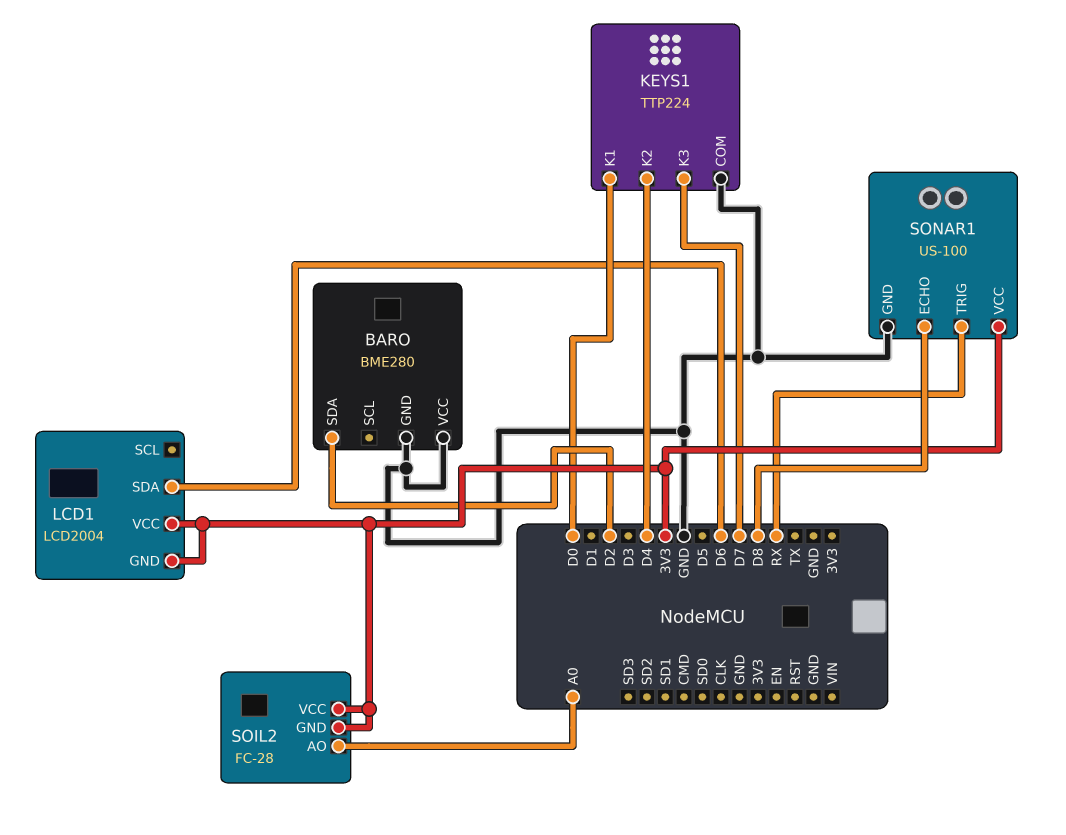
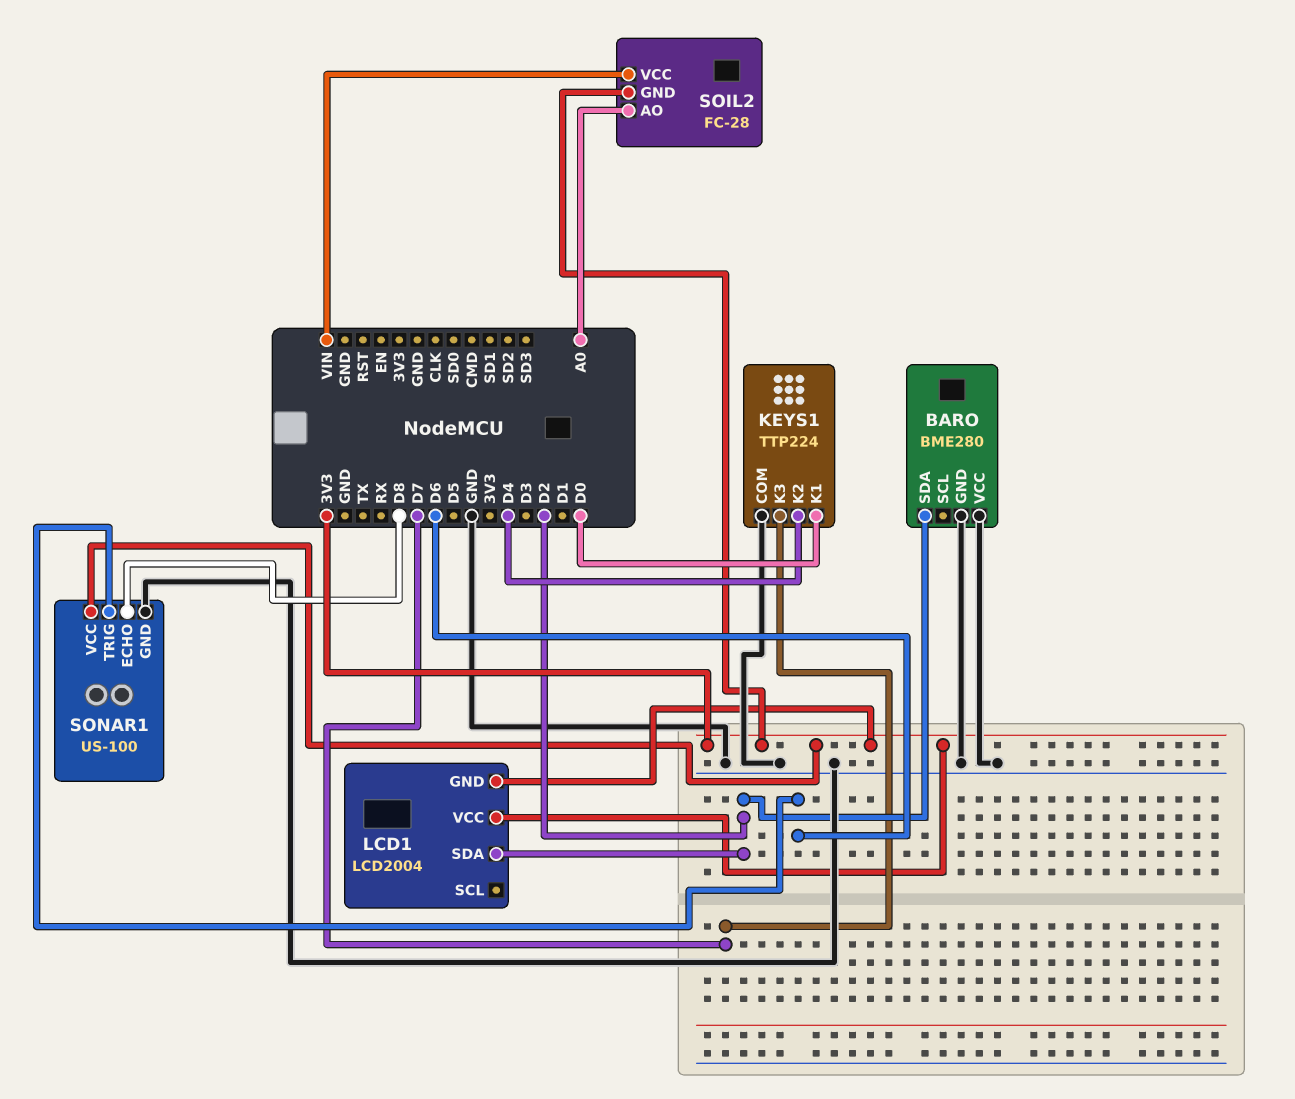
LCD1 pin SDA: D6 -> D2
SOIL2 pin VCC: 3V3 -> VIN
SONAR1 pin TRIG: RX -> D6

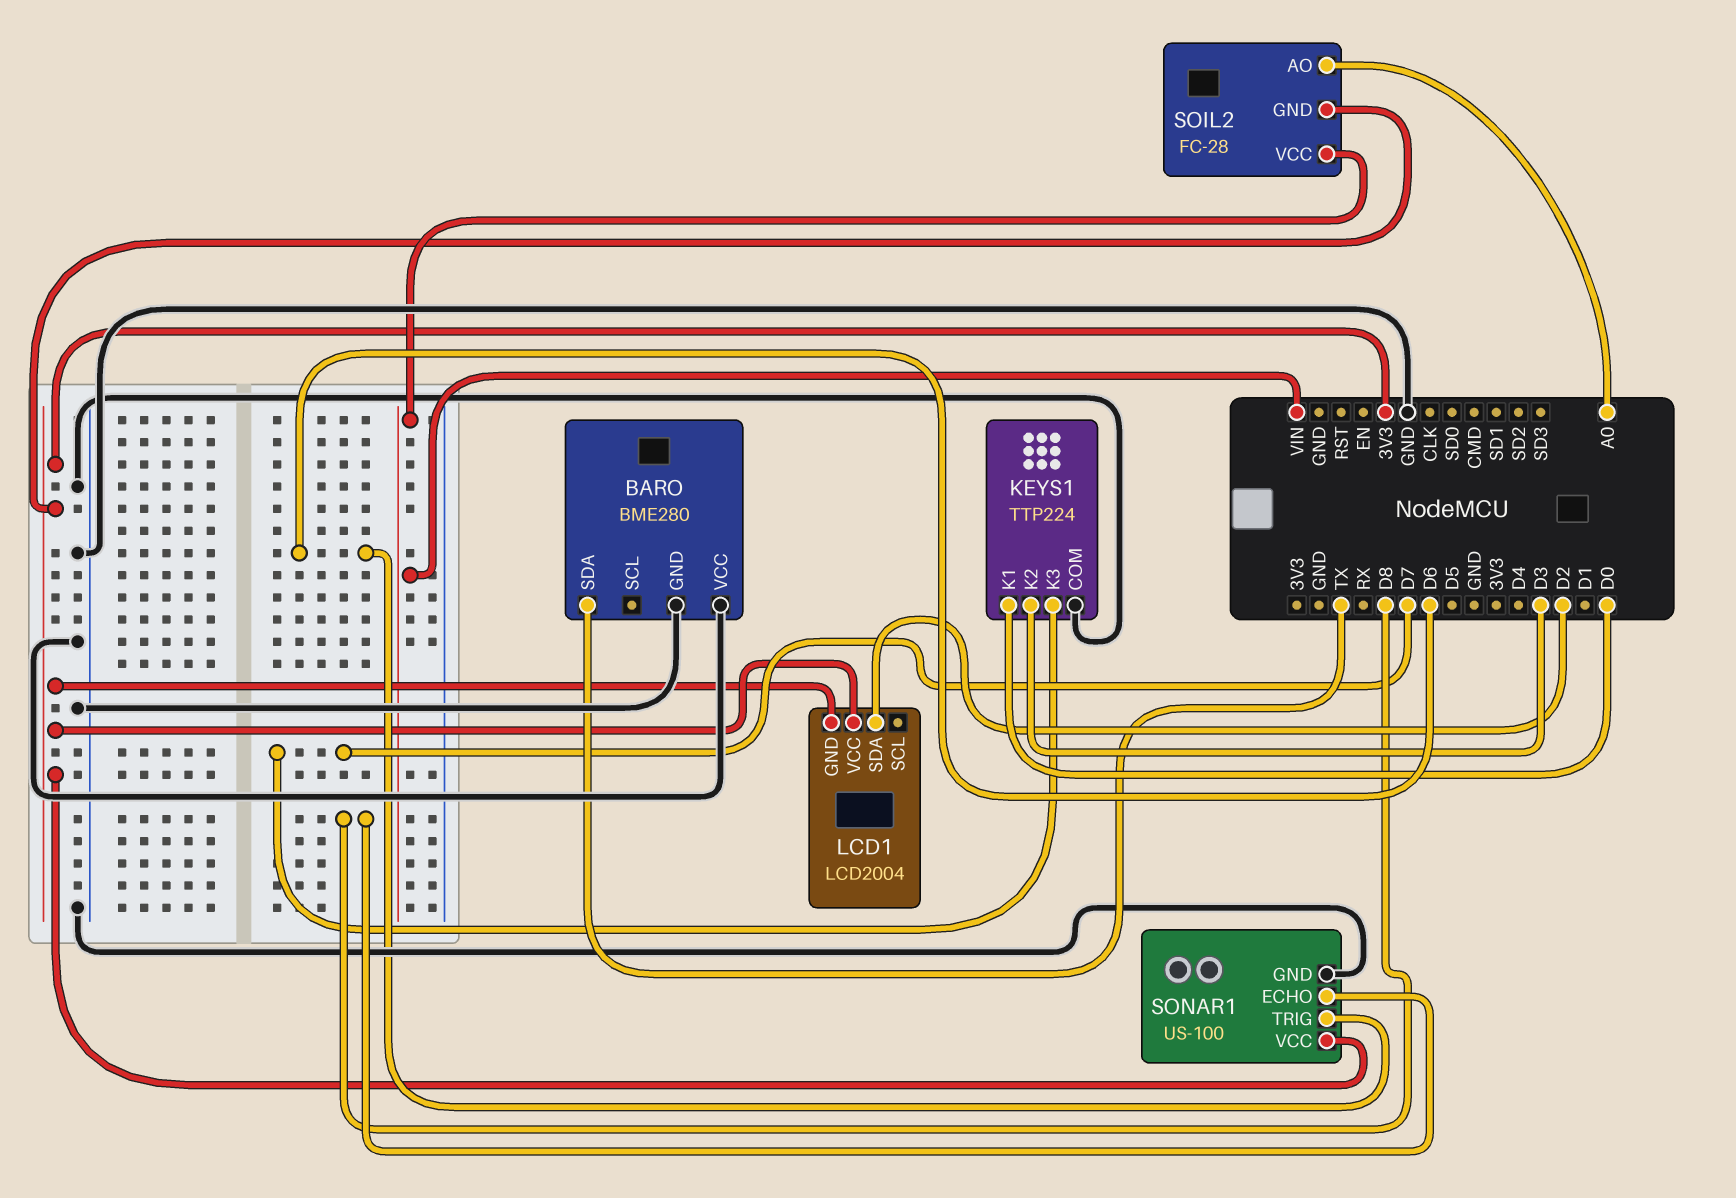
BARO pin SDA: D2 -> TX
KEYS1 pin K2: D4 -> D3

